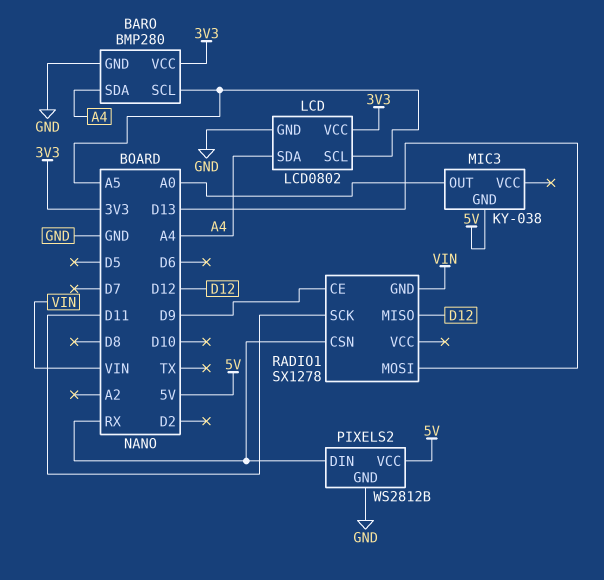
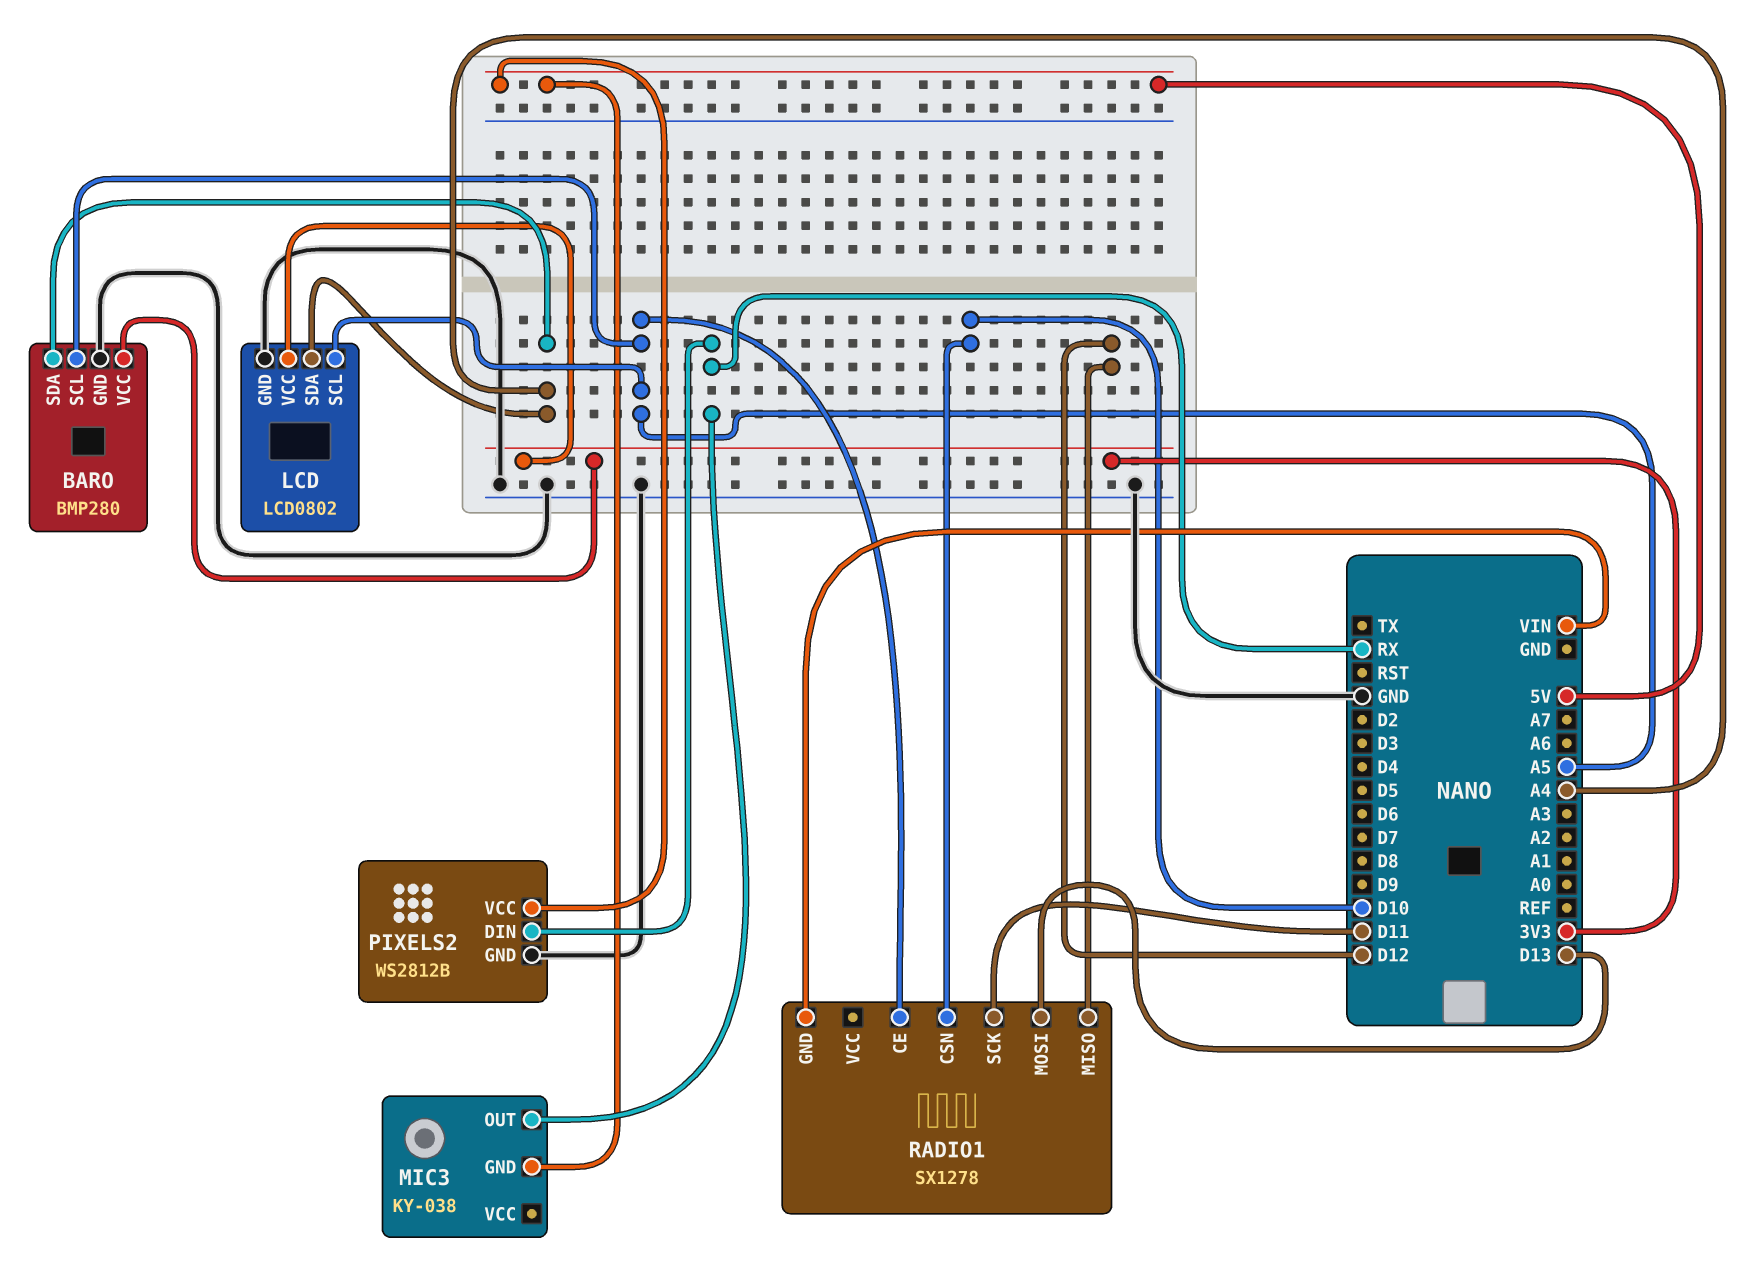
MIC3 pin OUT: A0 -> RX
RADIO1 pin CE: D9 -> A5
RADIO1 pin CSN: RX -> D10

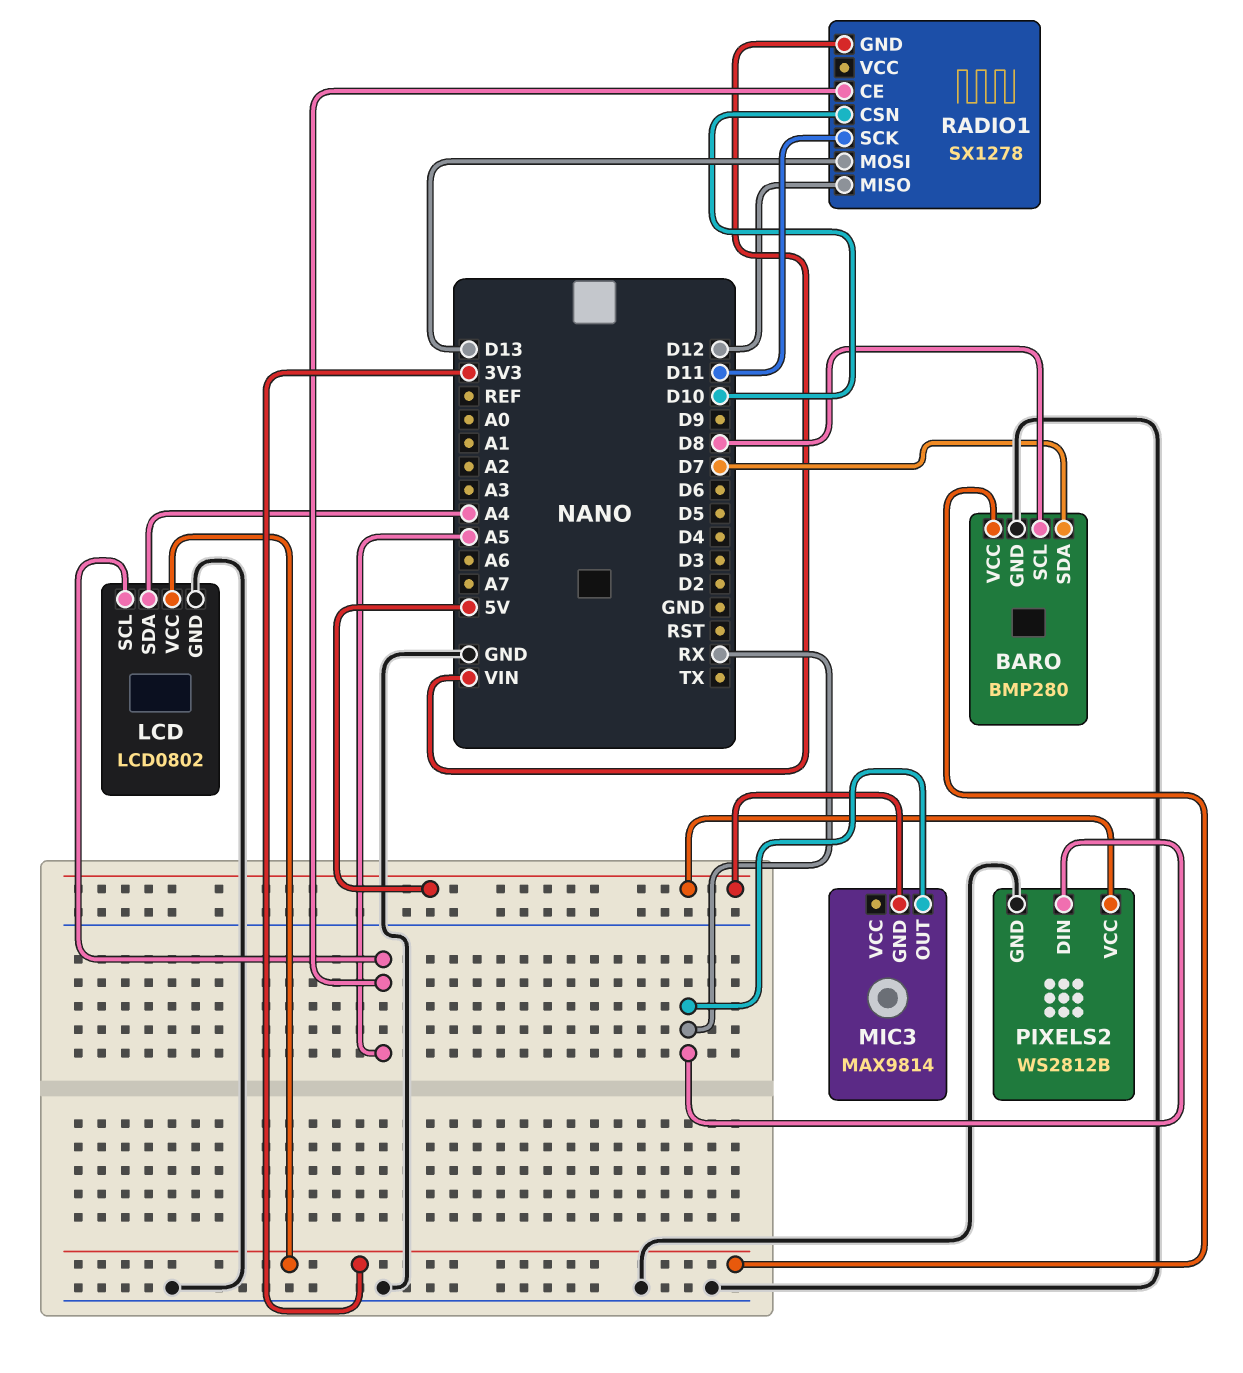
BARO pin SCL: A5 -> D8
BARO pin SDA: A4 -> D7
MIC3: KY-038 -> MAX9814

